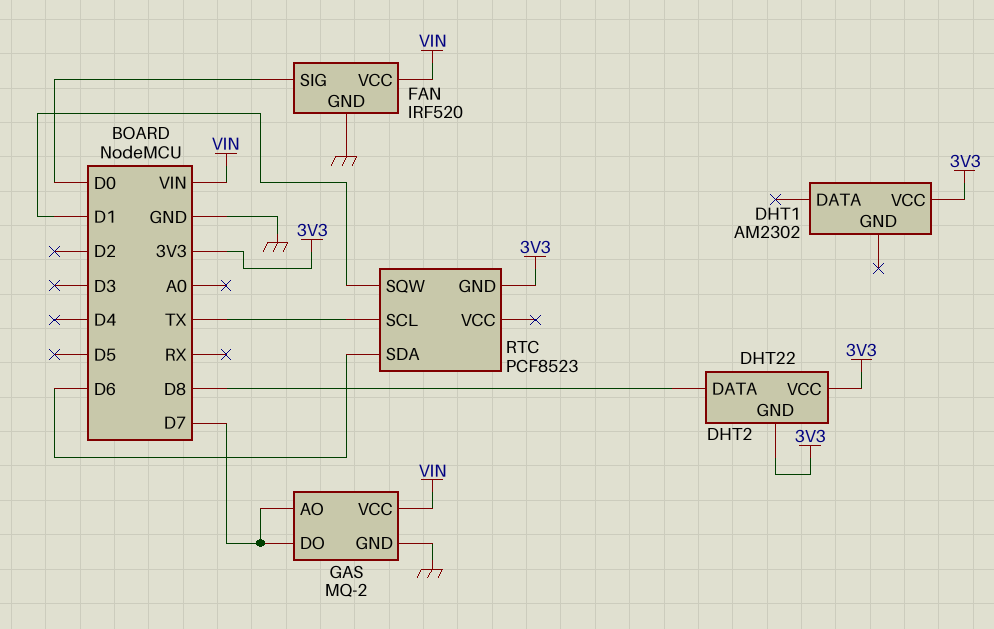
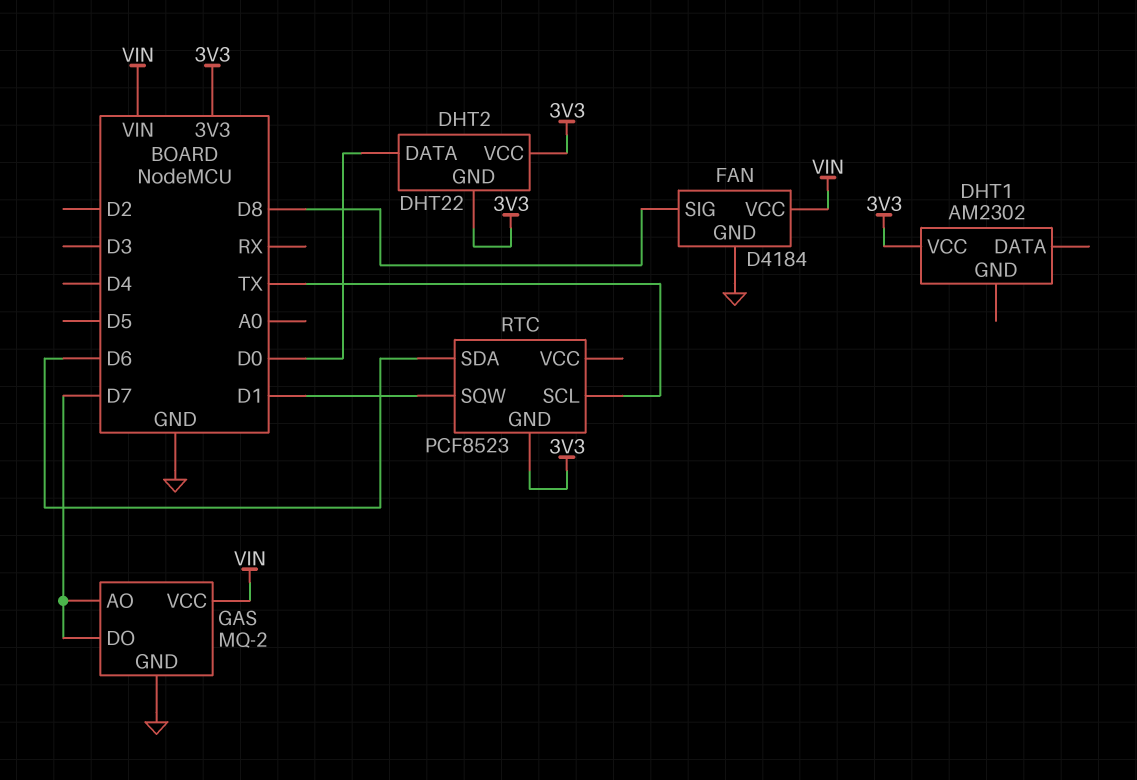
DHT2 pin DATA: D8 -> D0
FAN: IRF520 -> D4184
FAN pin SIG: D0 -> D8

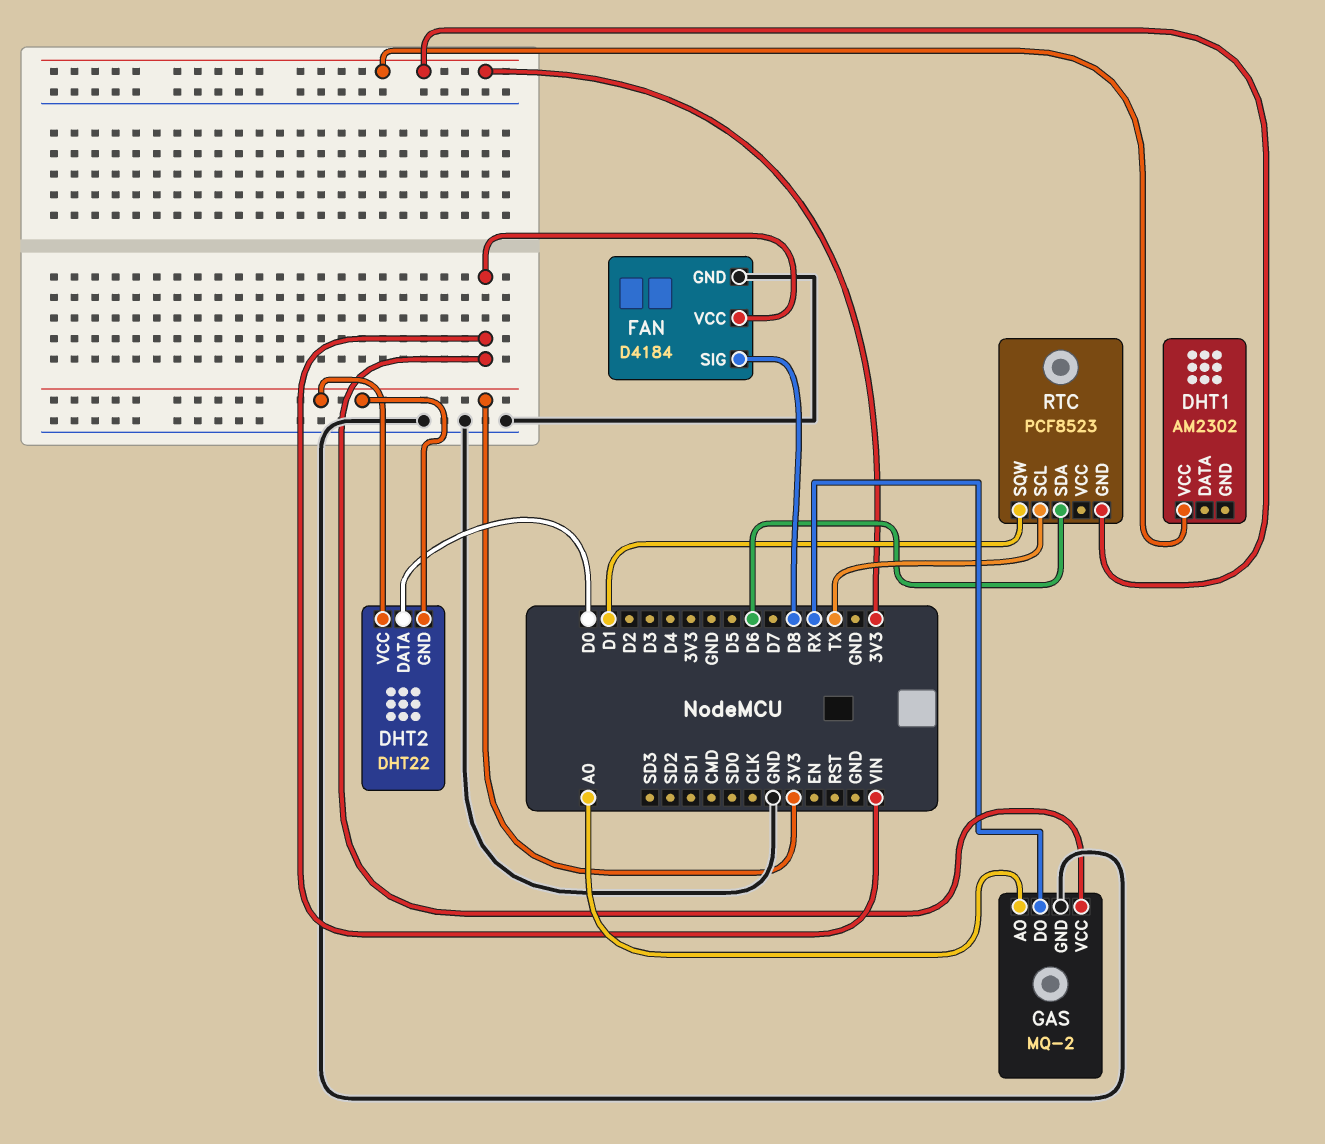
GAS pin AO: D7 -> A0
GAS pin DO: D7 -> RX

